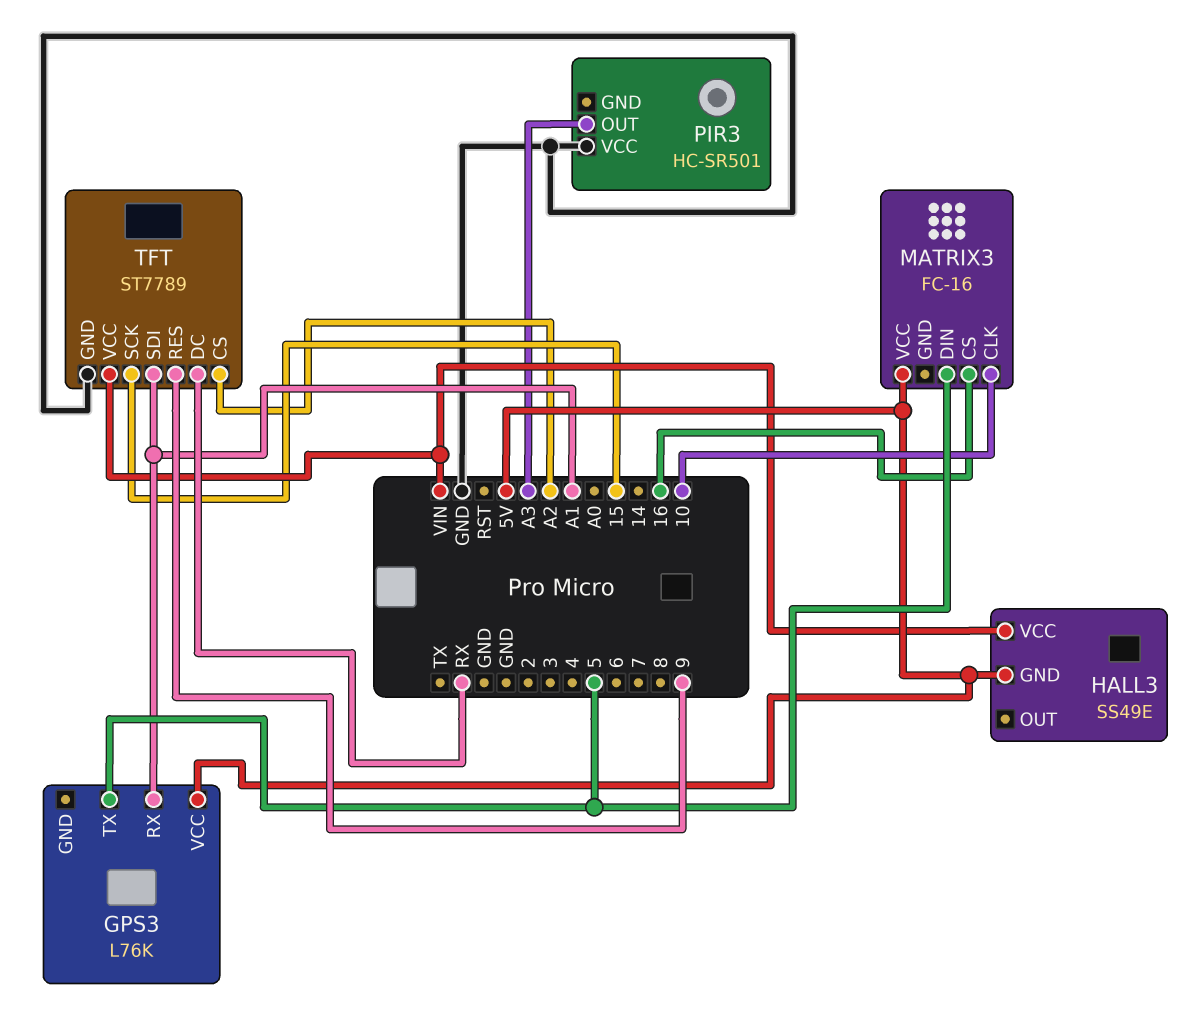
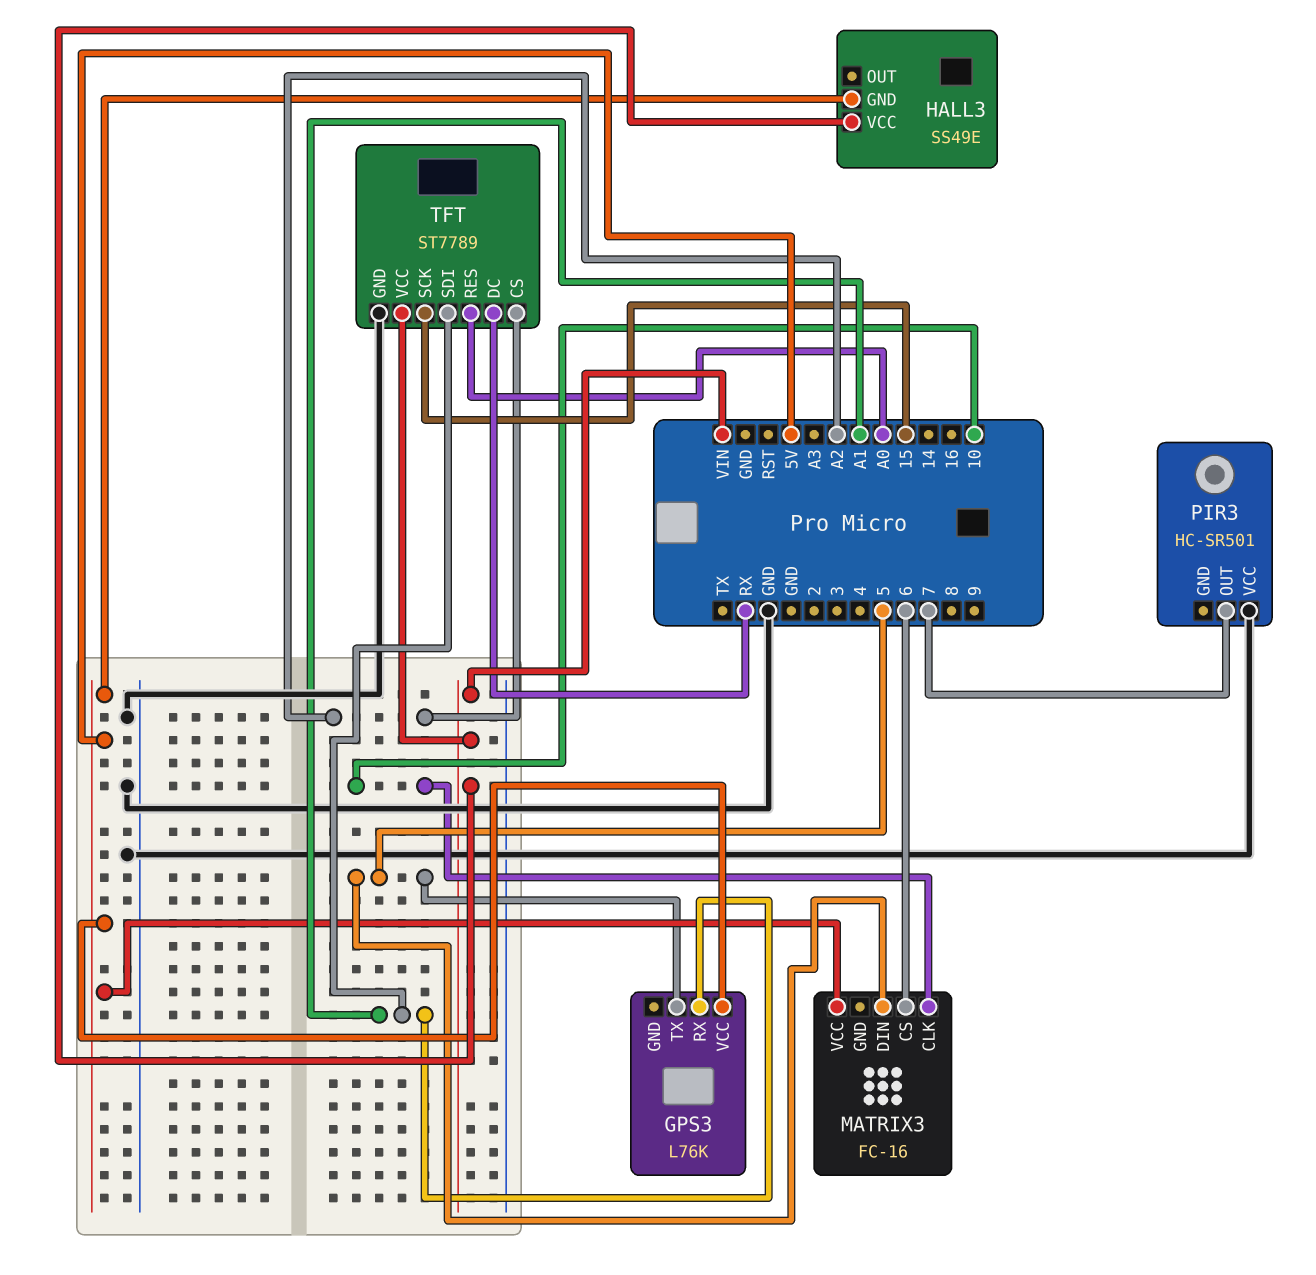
MATRIX3 pin CS: 16 -> 6
PIR3 pin OUT: A3 -> 7
TFT pin RES: 9 -> A0

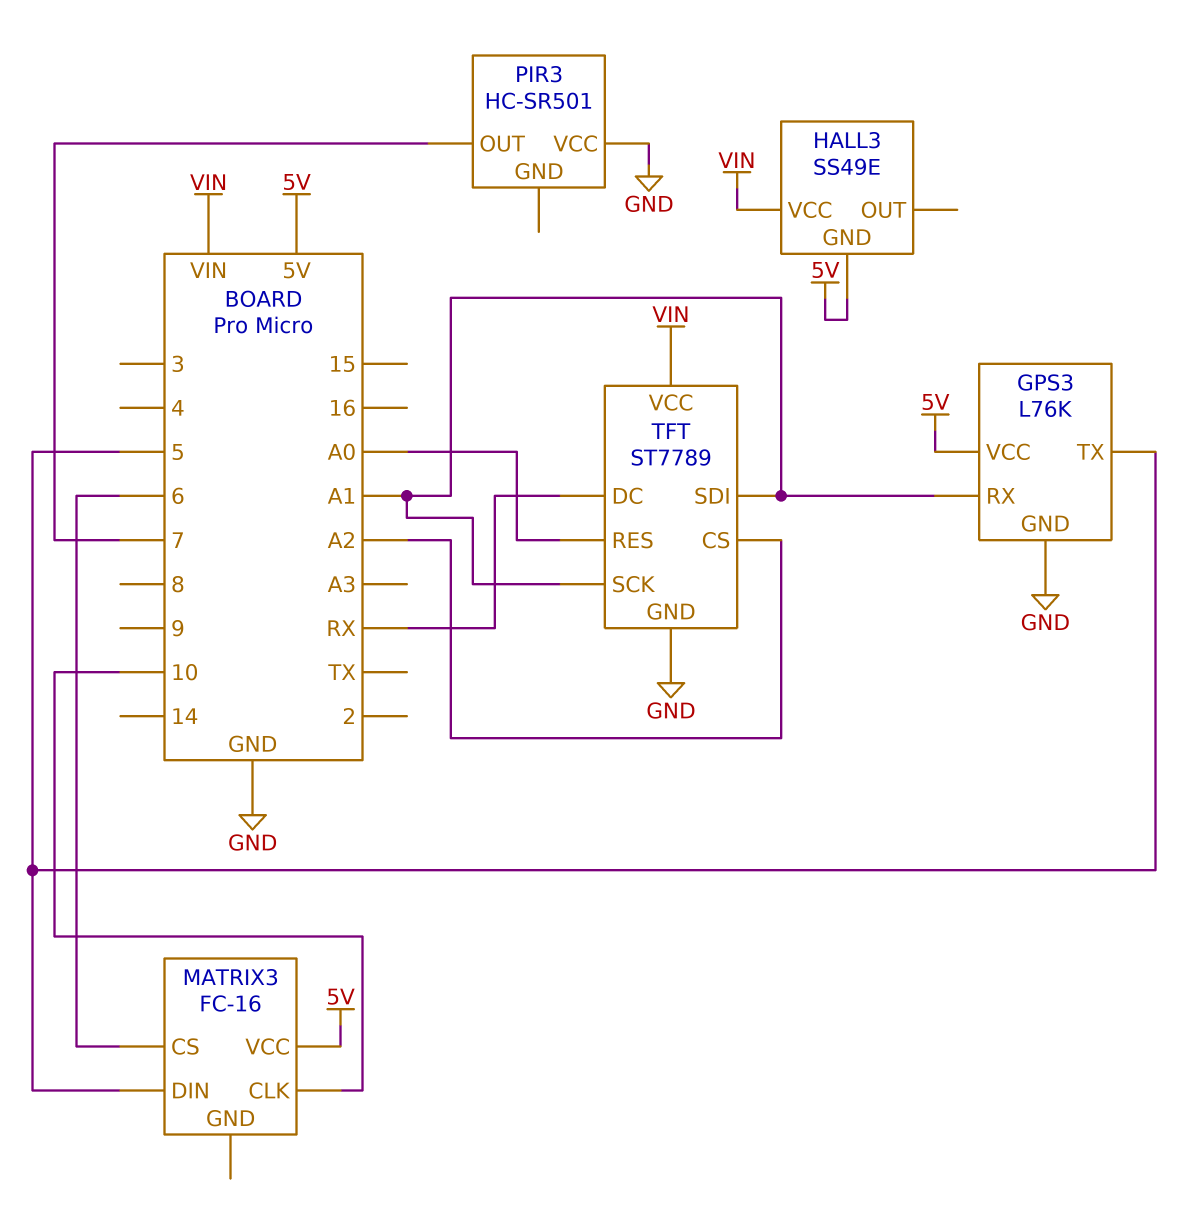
GPS3 pin GND: none -> GND
TFT pin SCK: 15 -> A1

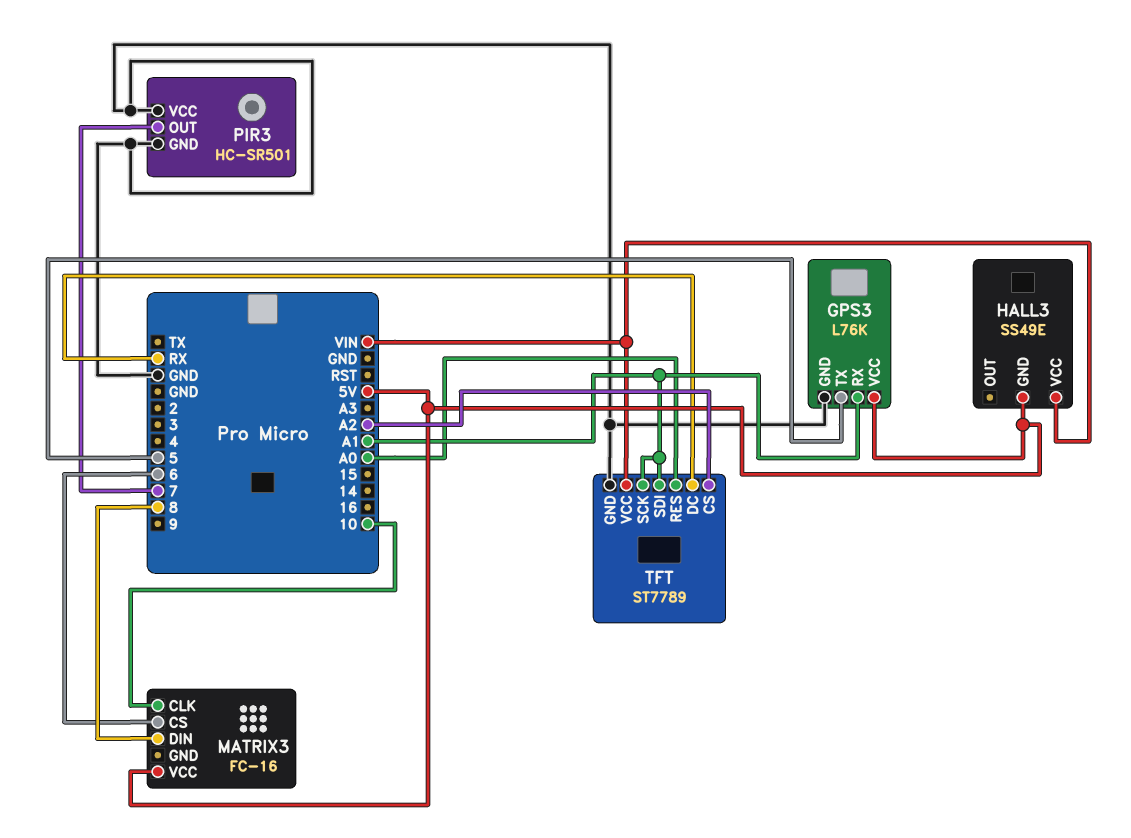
MATRIX3 pin DIN: 5 -> 8
PIR3 pin GND: none -> GND

